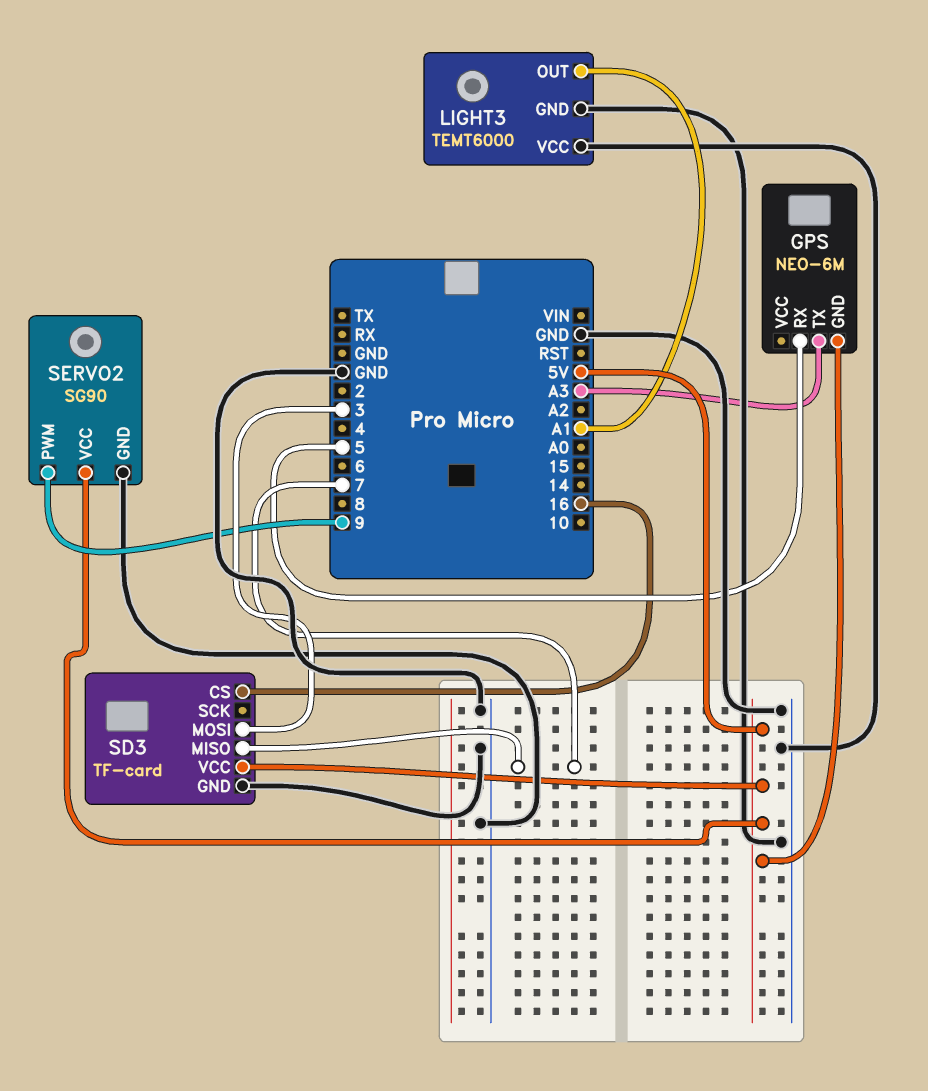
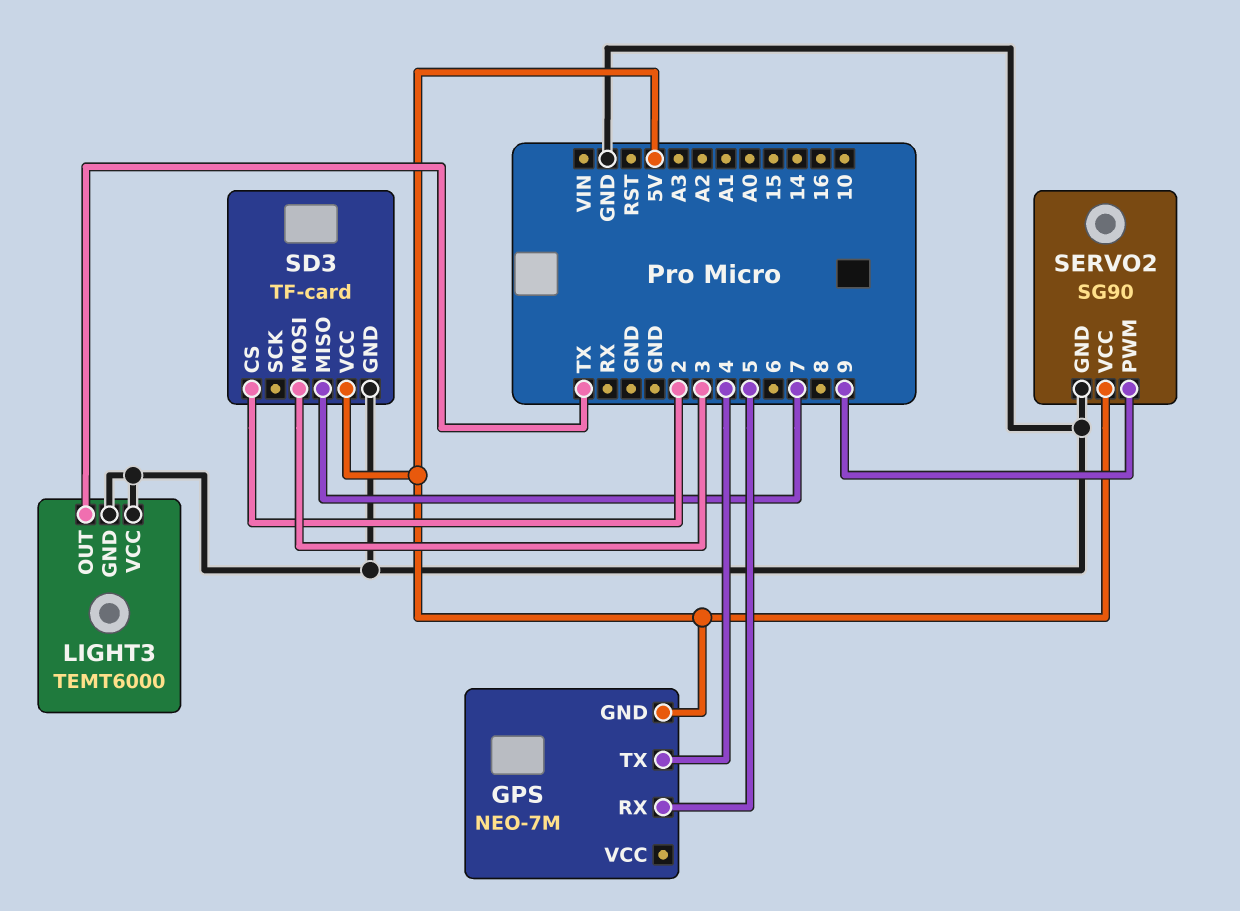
GPS: NEO-6M -> NEO-7M
GPS pin TX: A3 -> 4
LIGHT3 pin OUT: A1 -> TX
SD3 pin CS: 16 -> 2

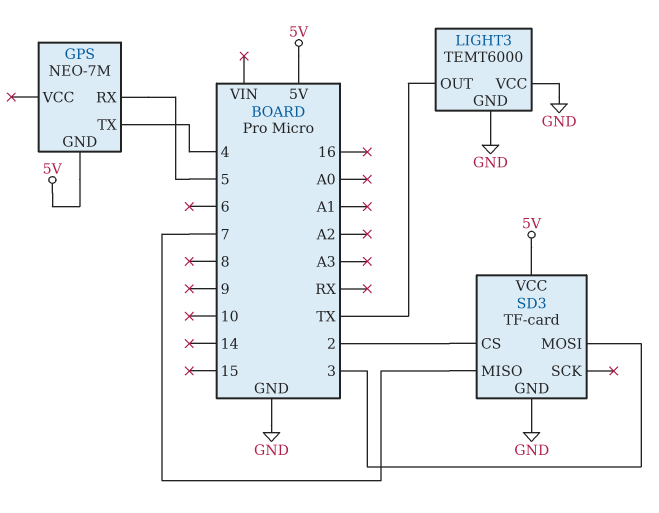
SERVO2: SG90 -> none
SERVO2 pin GND: GND -> none
SERVO2 pin PWM: 9 -> none
SERVO2 pin VCC: 5V -> none

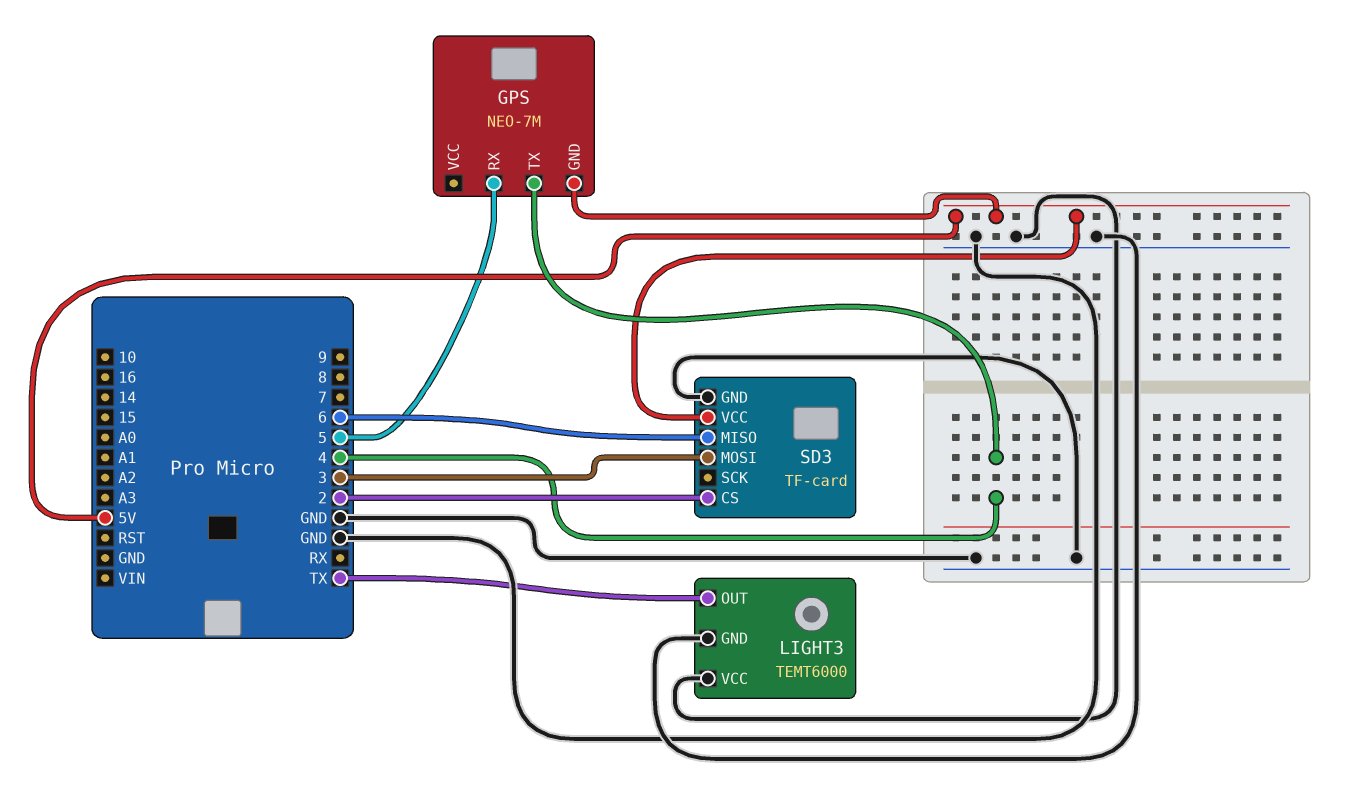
SD3 pin MISO: 7 -> 6

